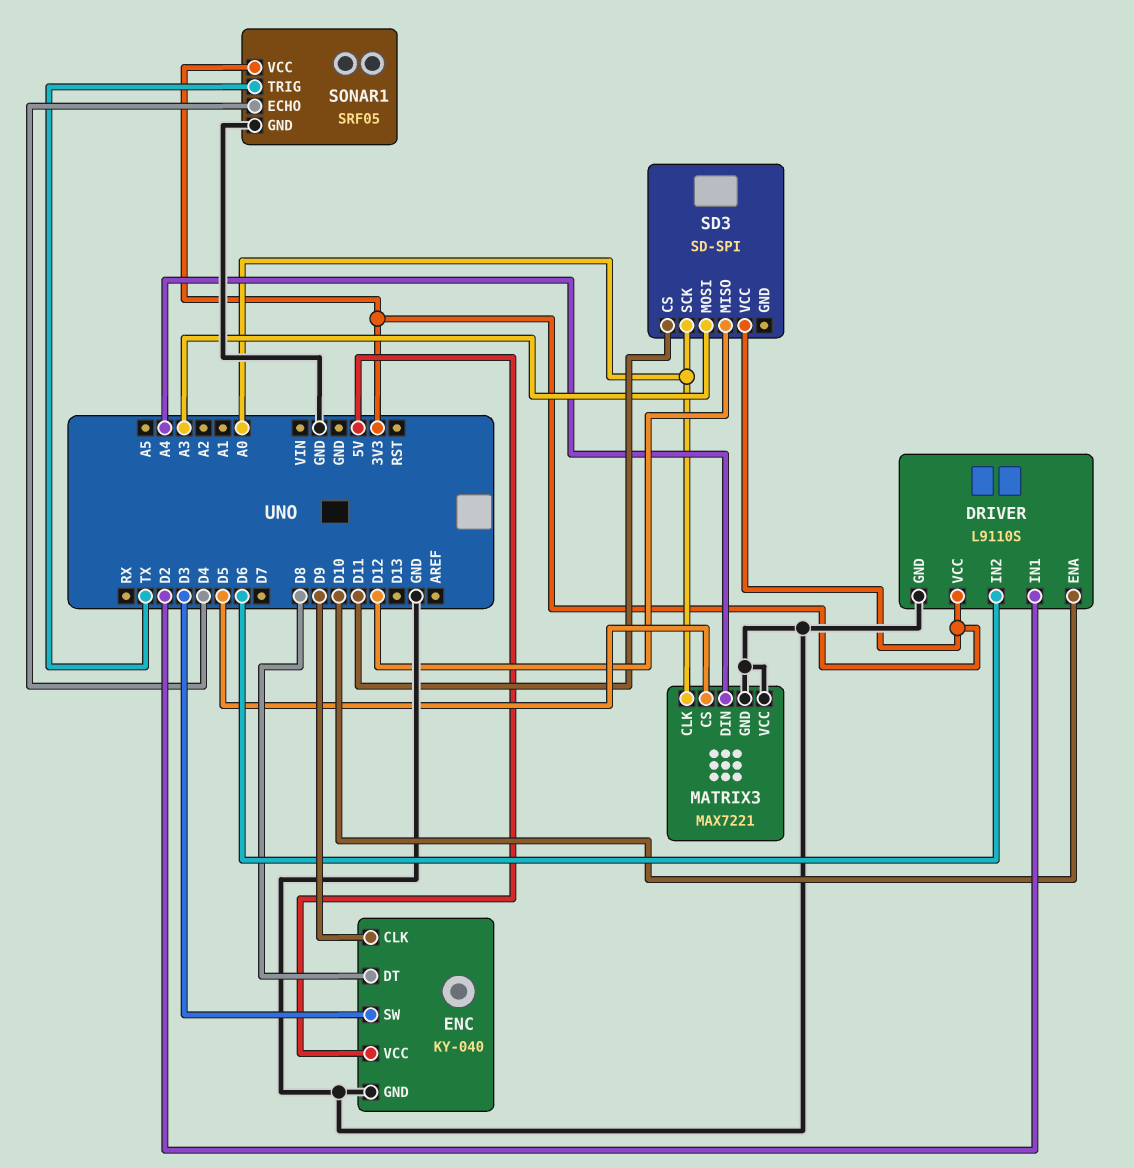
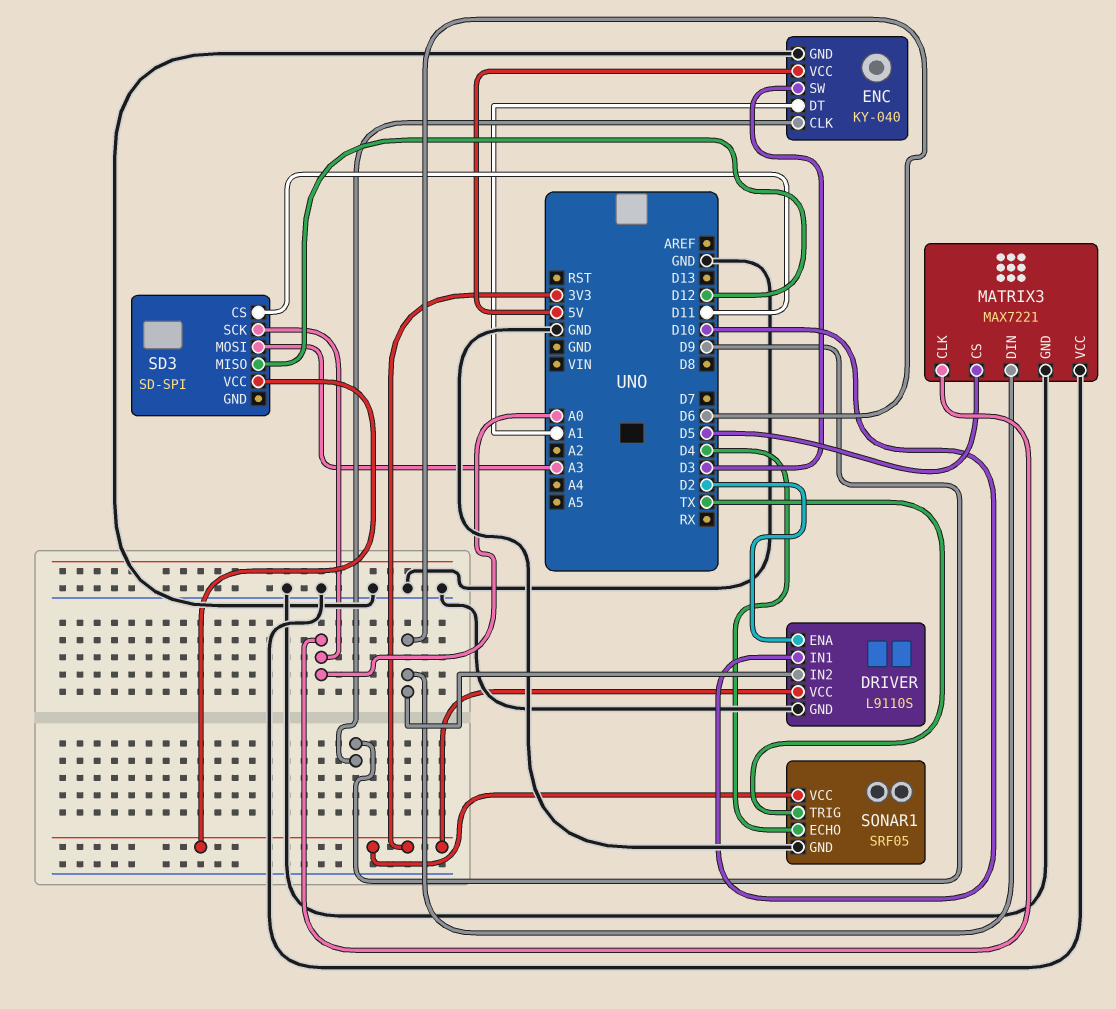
DRIVER pin ENA: D10 -> D2
DRIVER pin IN1: D2 -> D10
ENC pin DT: D8 -> A1
MATRIX3 pin DIN: A4 -> D6

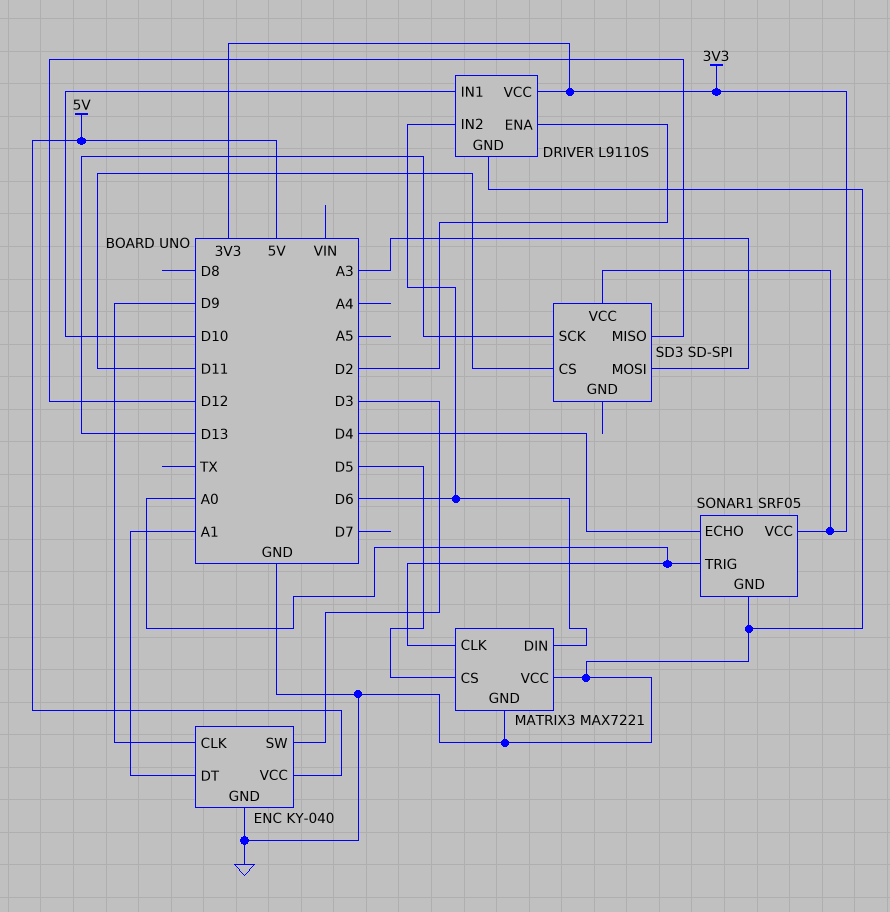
SD3 pin SCK: A0 -> D13
SONAR1 pin TRIG: TX -> A0

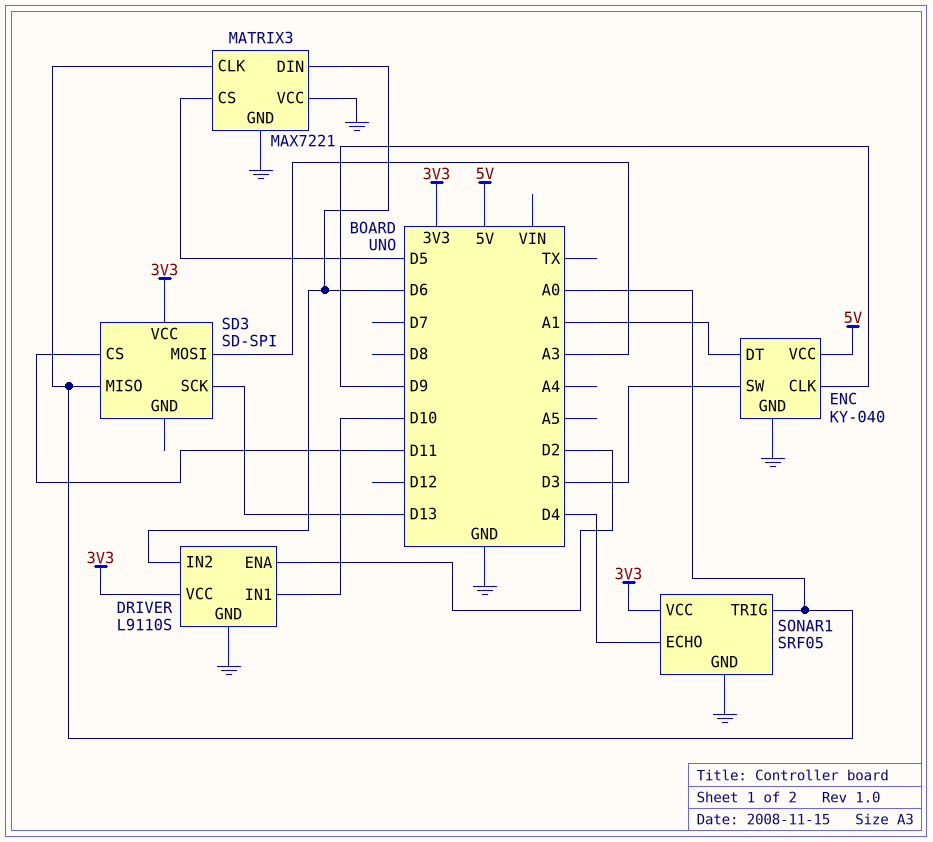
SD3 pin MISO: D12 -> A0

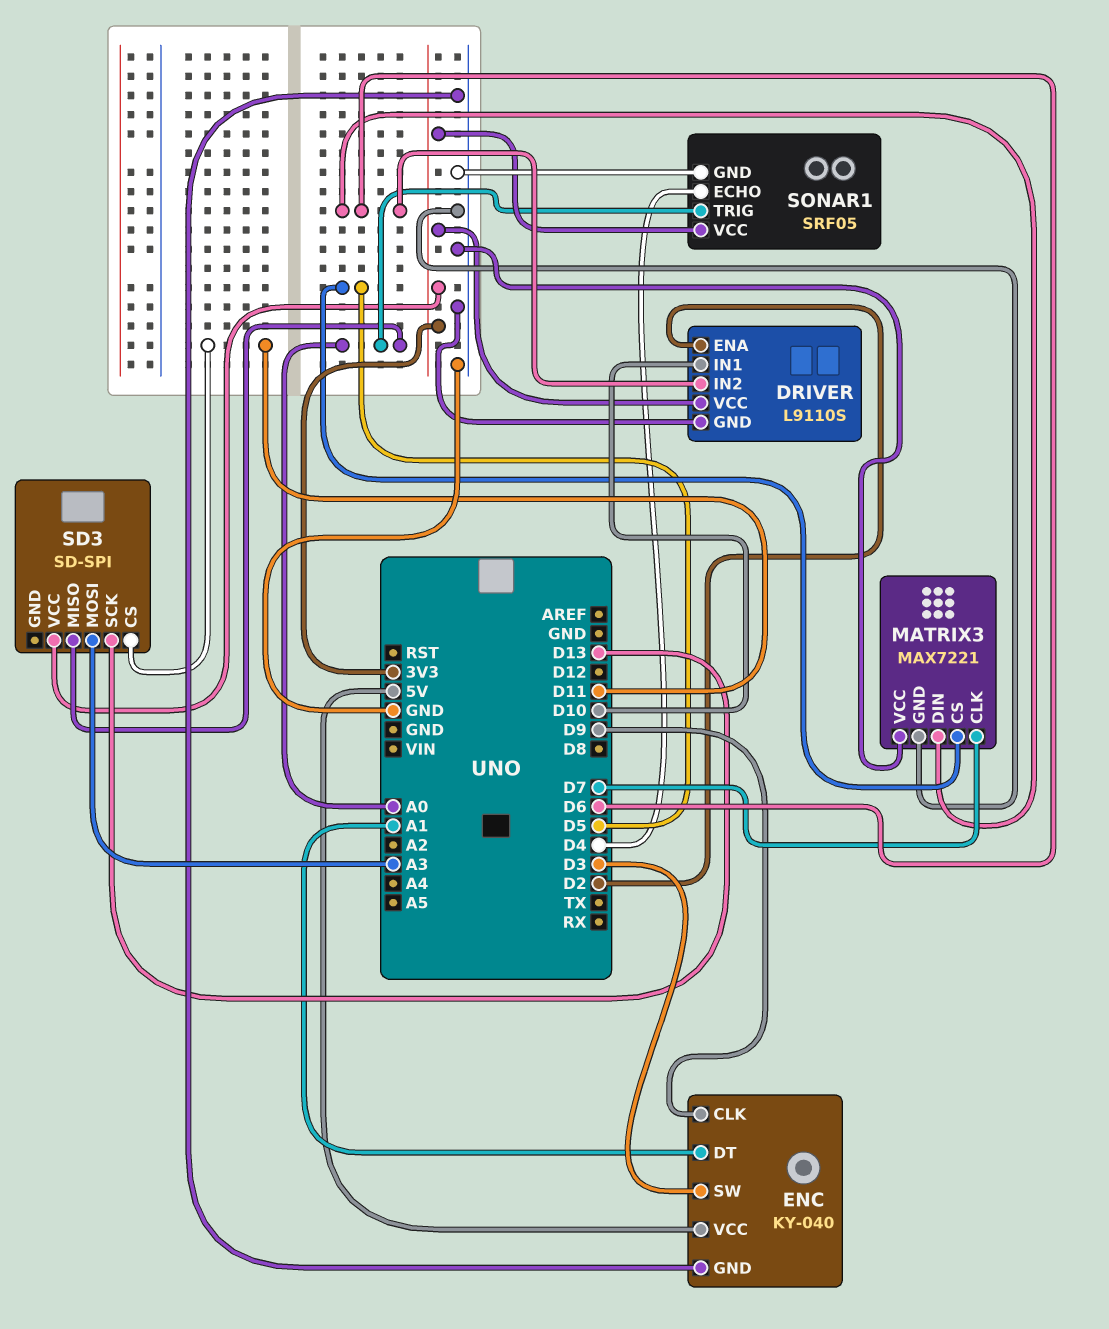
MATRIX3 pin CLK: A0 -> D7

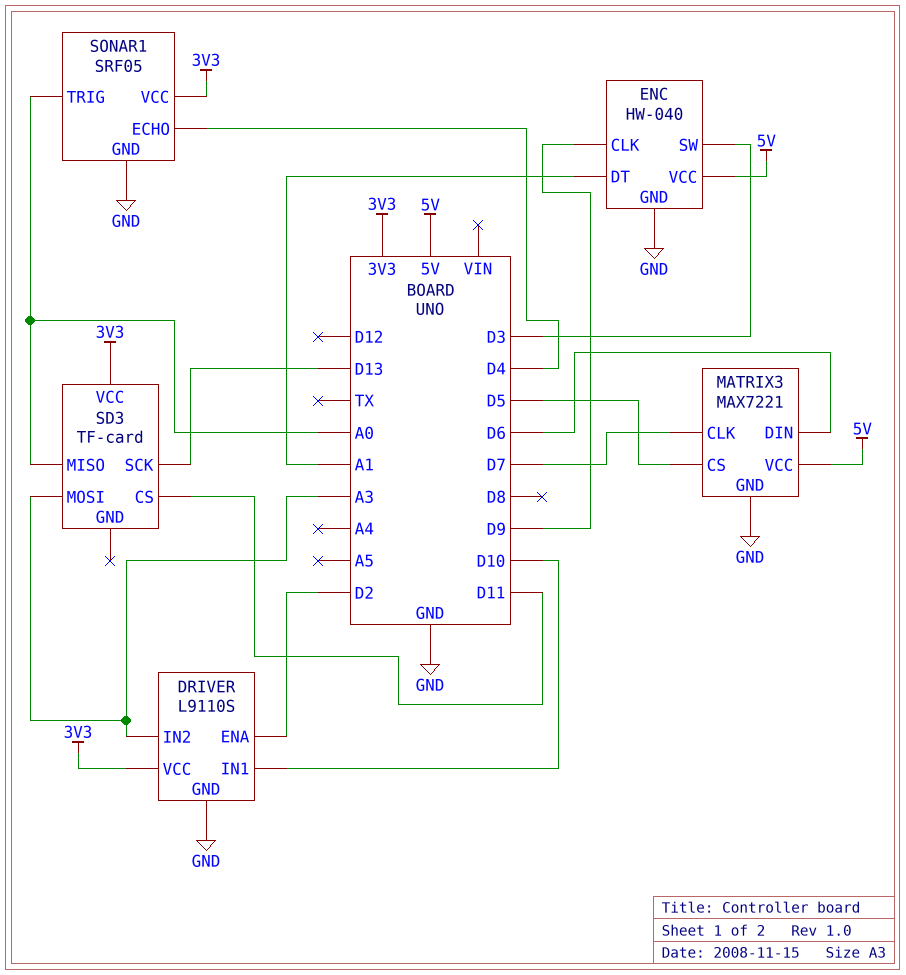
DRIVER pin IN2: D6 -> A3
ENC: KY-040 -> HW-040
MATRIX3 pin VCC: GND -> 5V
SD3: SD-SPI -> TF-card

